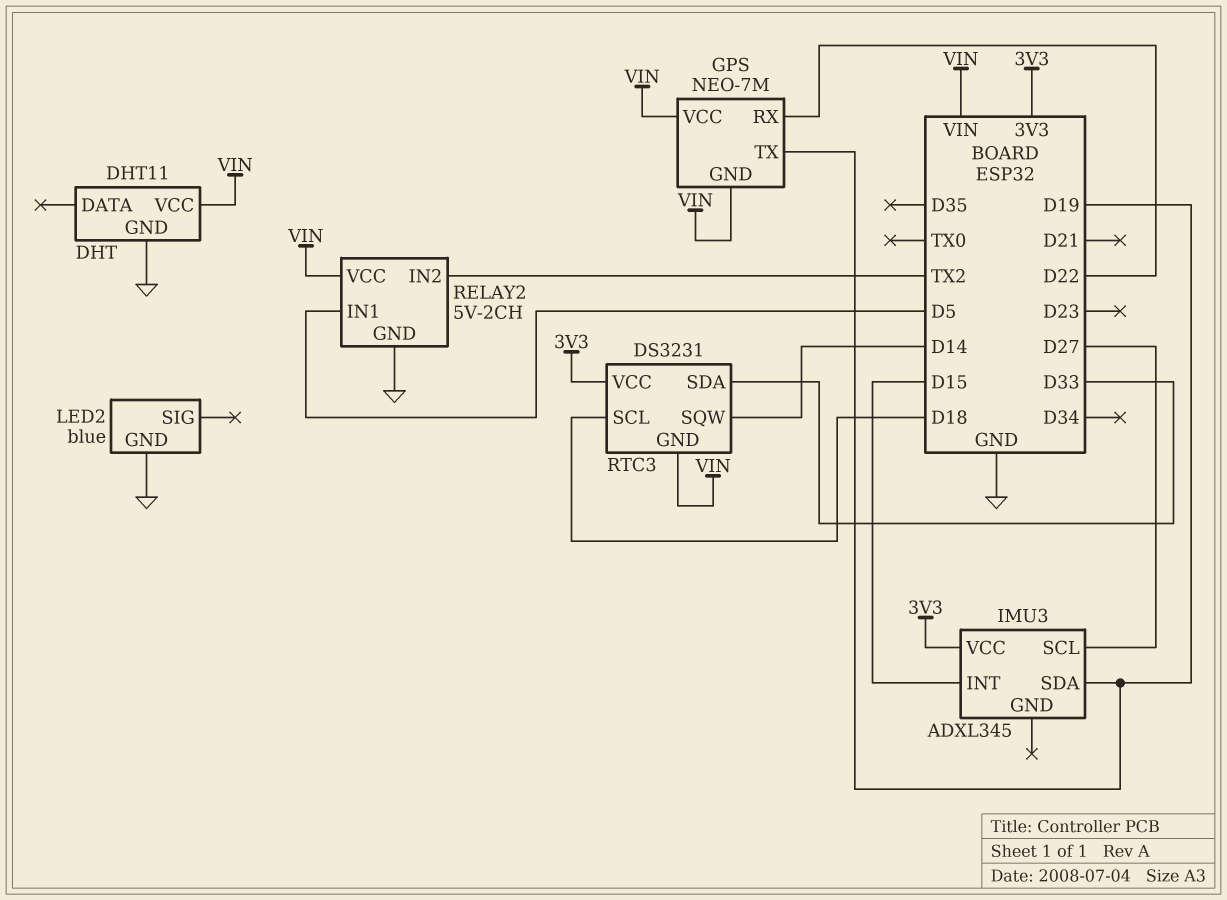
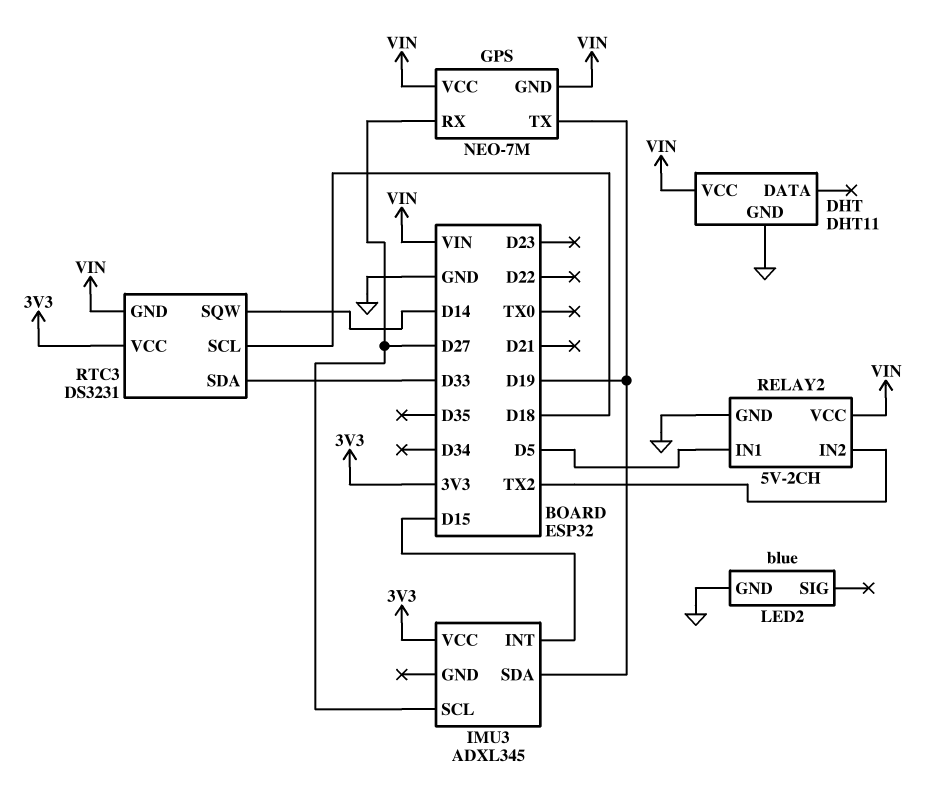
GPS pin RX: D22 -> D27

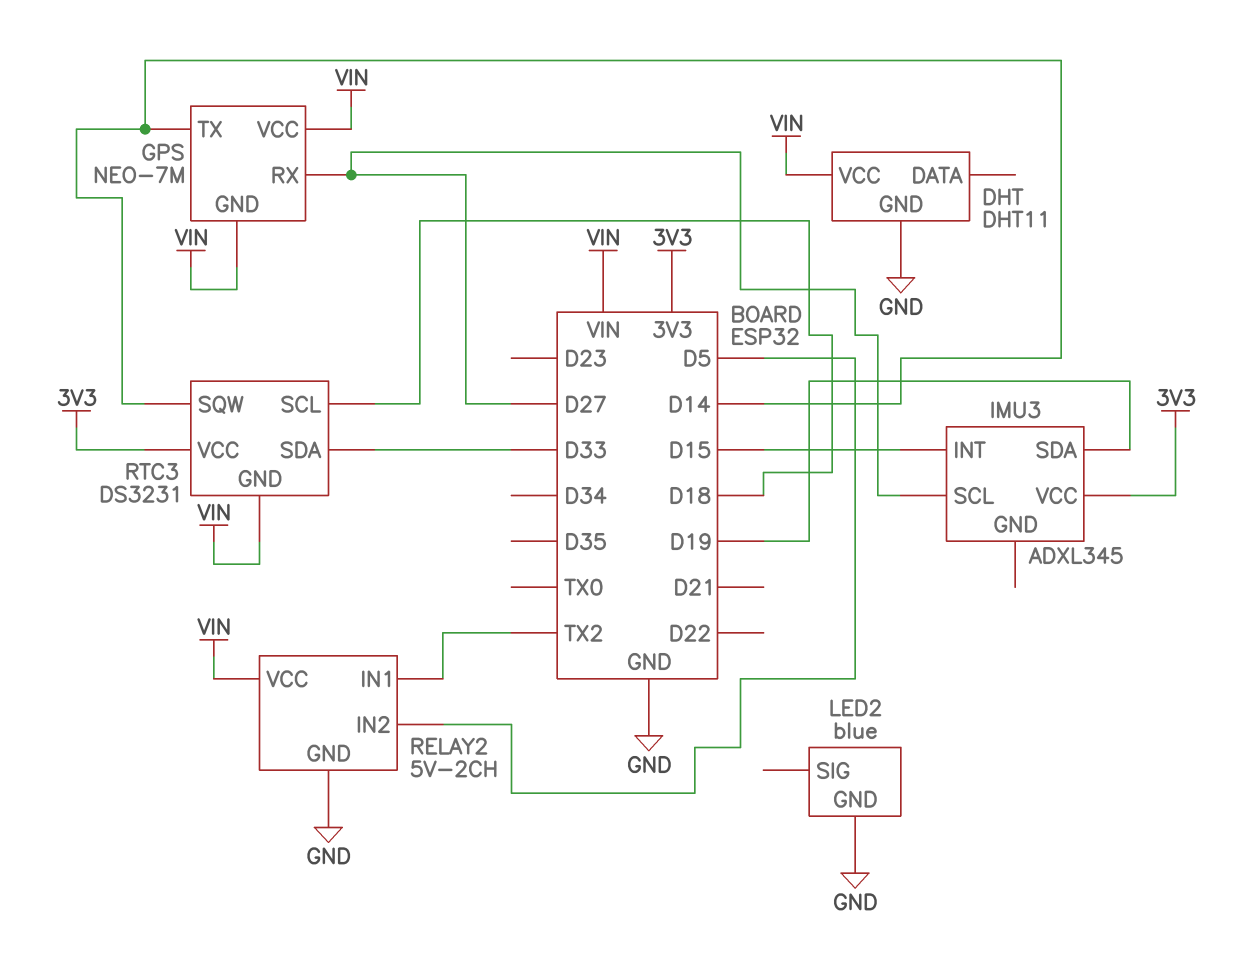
GPS pin TX: D19 -> D14
RELAY2 pin IN1: D5 -> TX2
RELAY2 pin IN2: TX2 -> D5

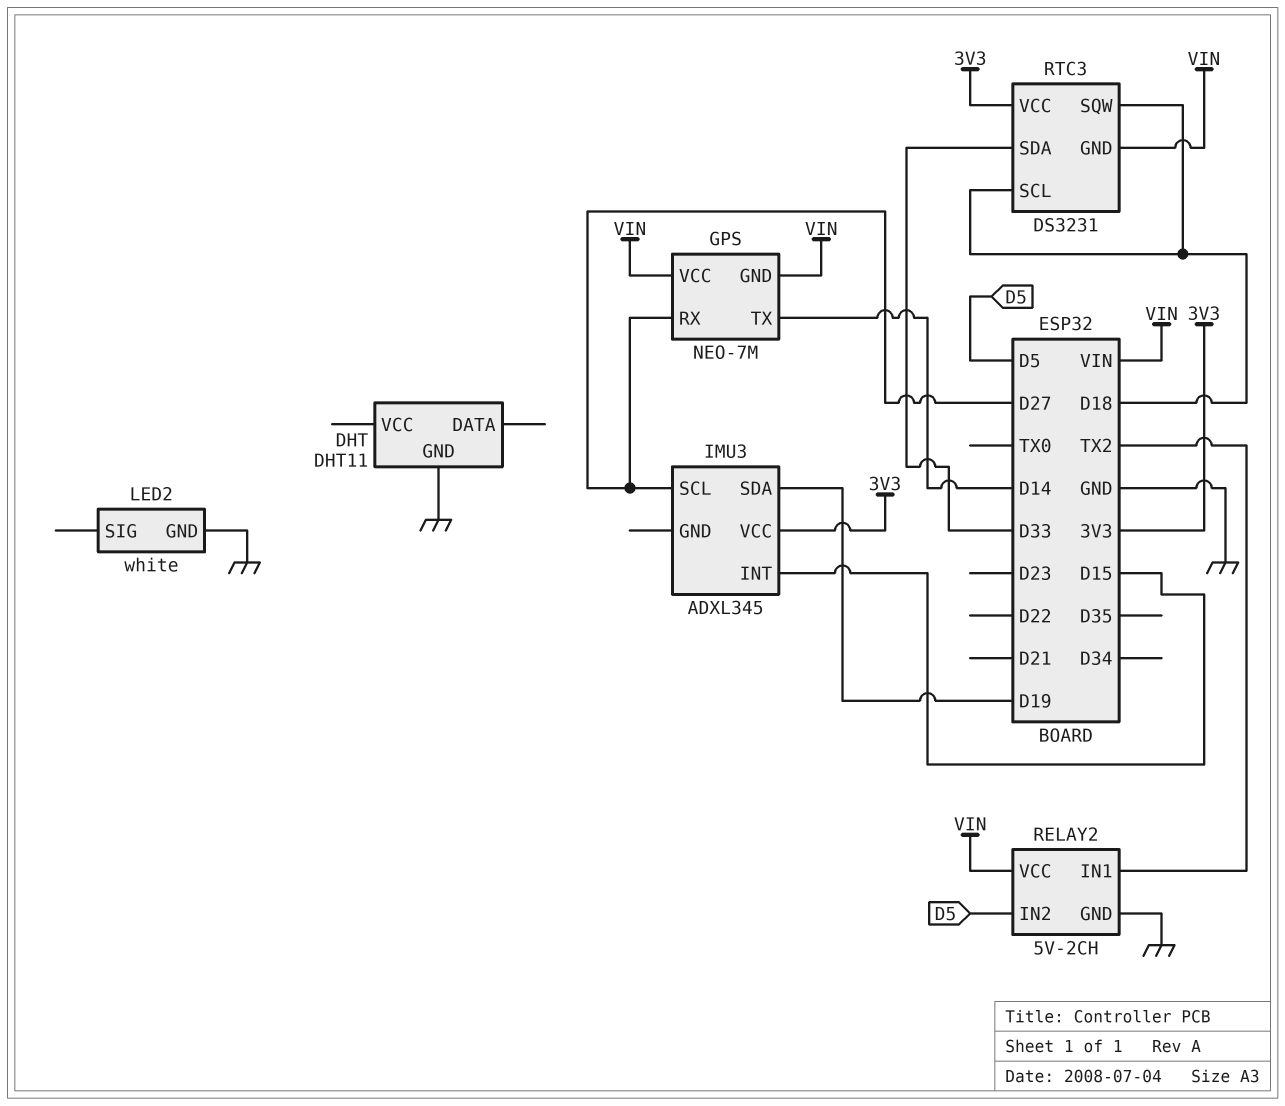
DHT pin VCC: VIN -> none
LED2: blue -> white
RTC3 pin SQW: D14 -> D18

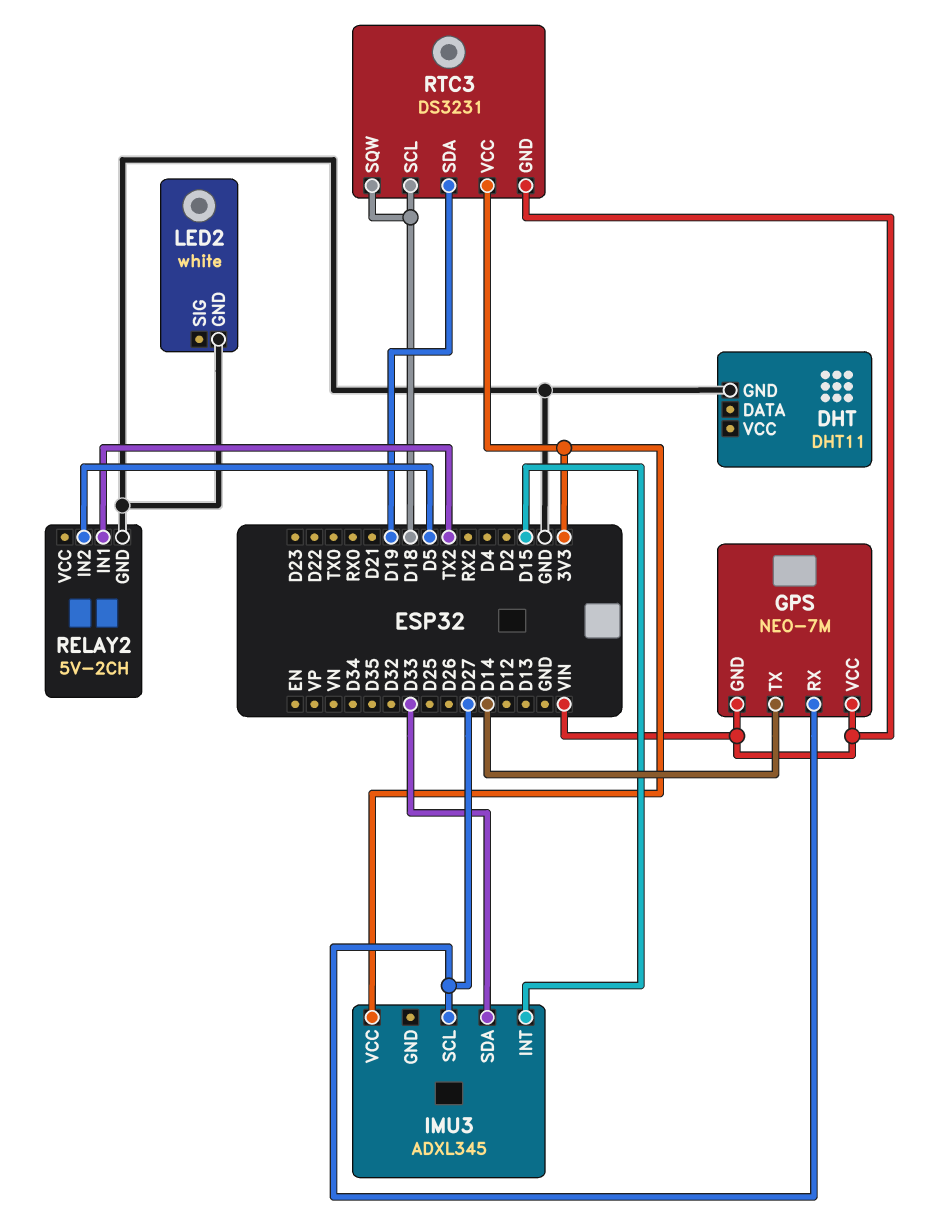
IMU3 pin SDA: D19 -> D33
RELAY2 pin VCC: VIN -> none
RTC3 pin SDA: D33 -> D19

